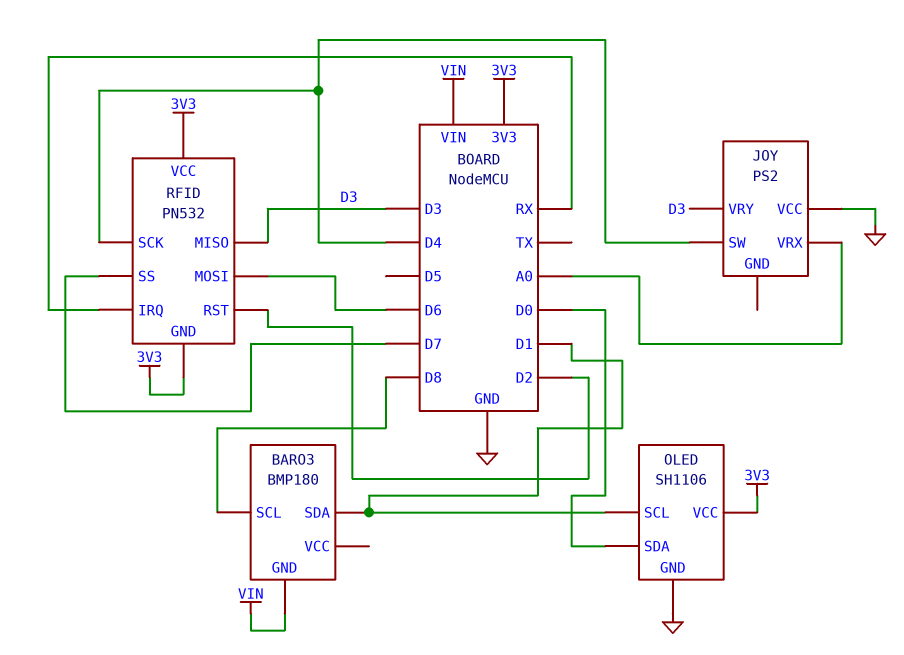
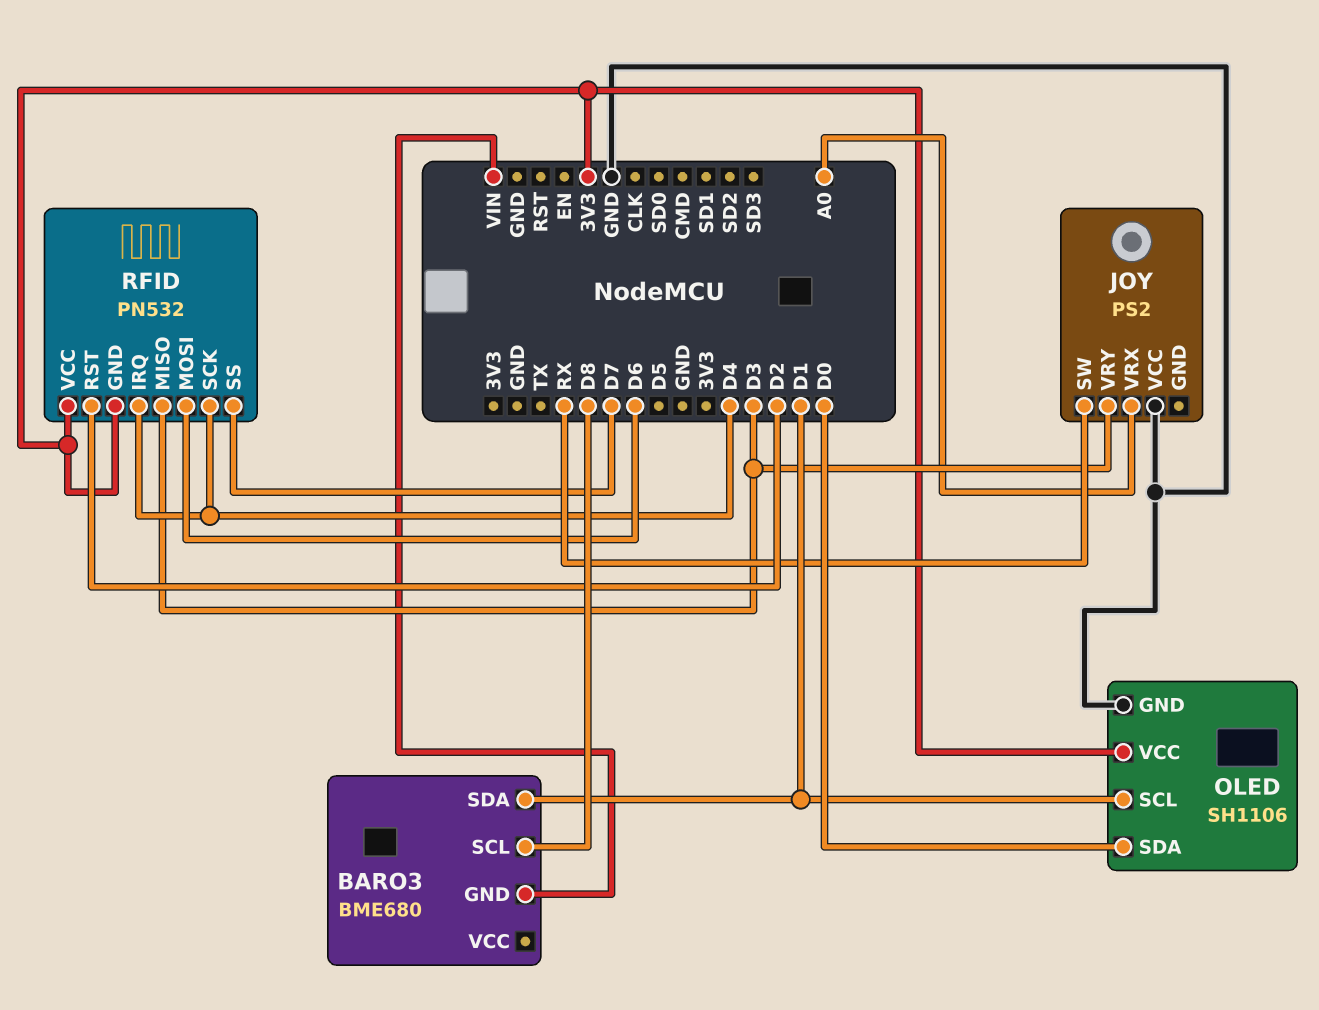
BARO3: BMP180 -> BME680
JOY pin SW: D4 -> RX
RFID pin IRQ: RX -> D4

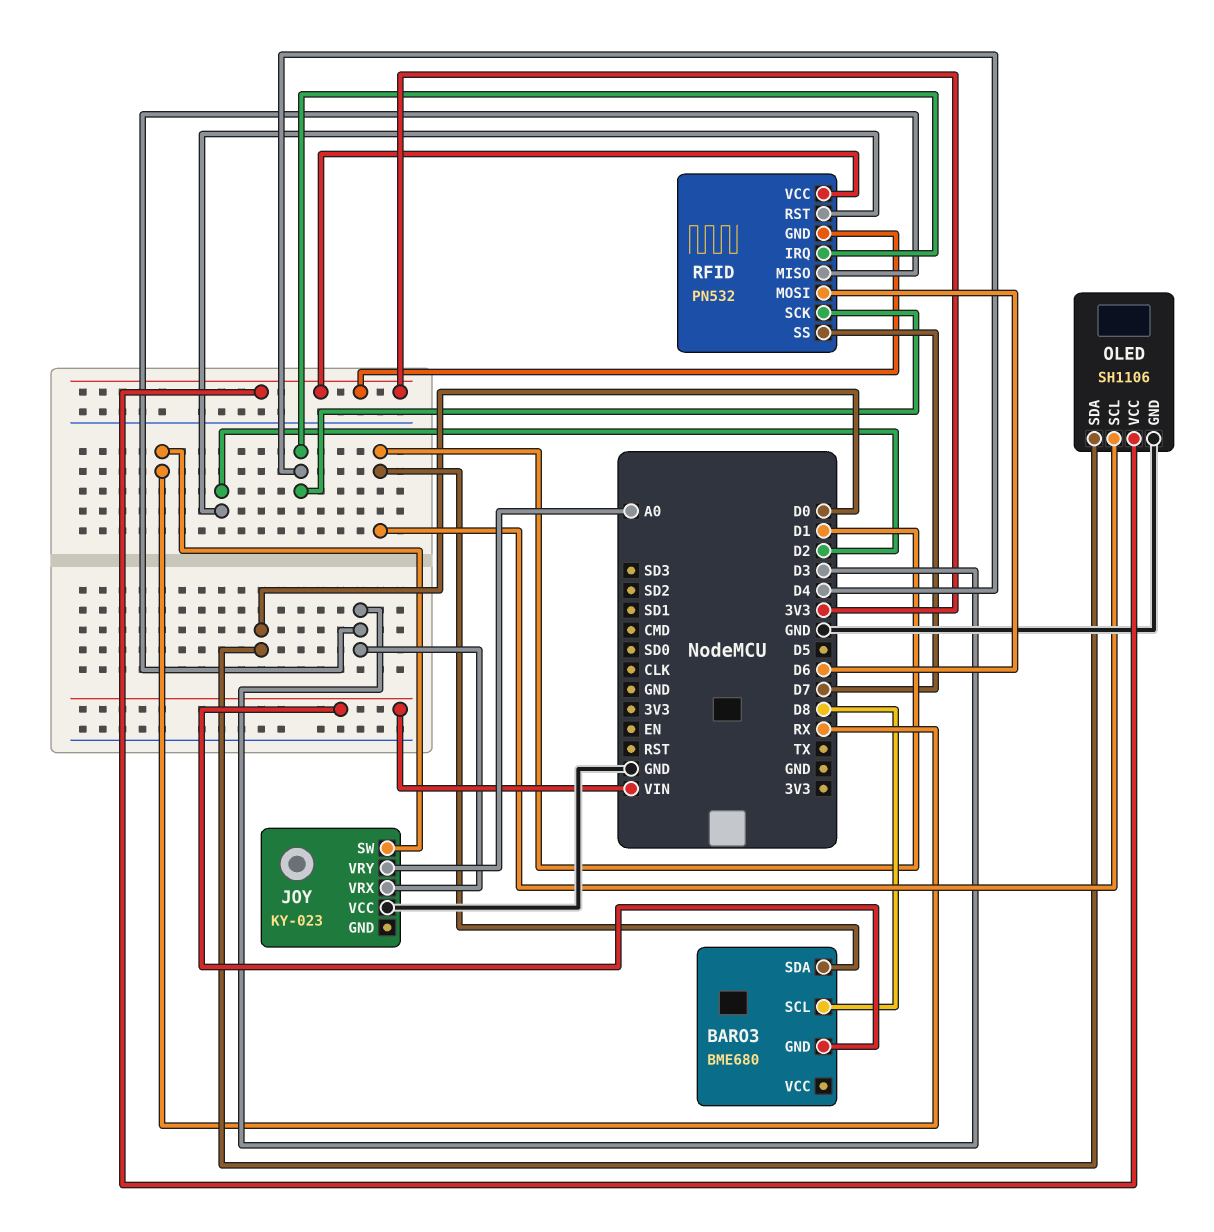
JOY: PS2 -> KY-023
JOY pin VRX: A0 -> D3
JOY pin VRY: D3 -> A0

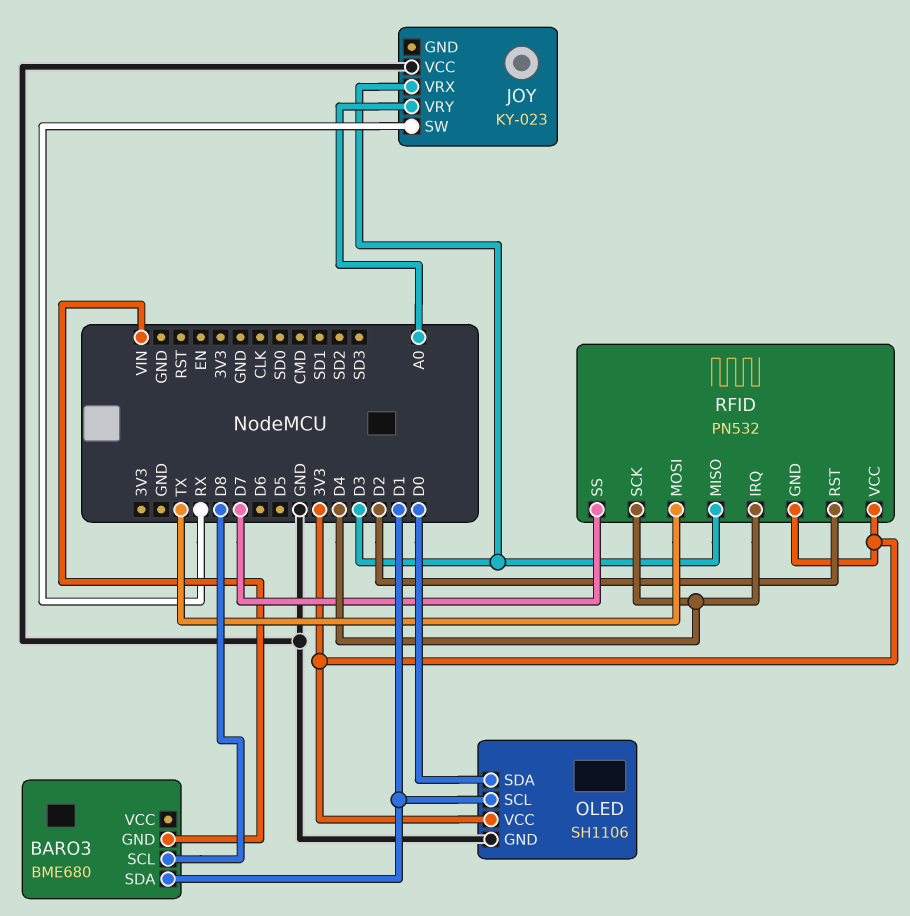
RFID pin MOSI: D6 -> TX

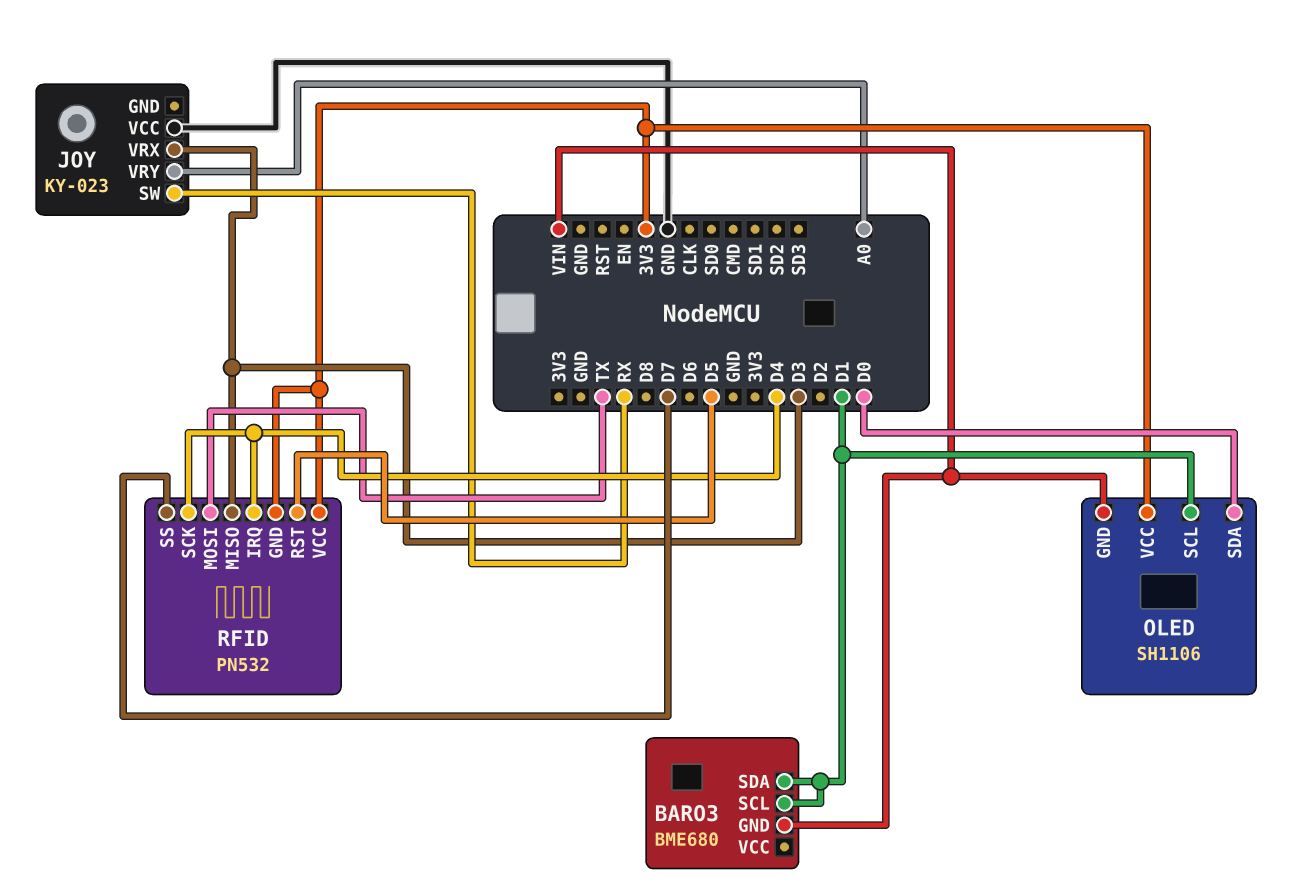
BARO3 pin SCL: D8 -> D1
OLED pin GND: GND -> VIN
RFID pin RST: D2 -> D5

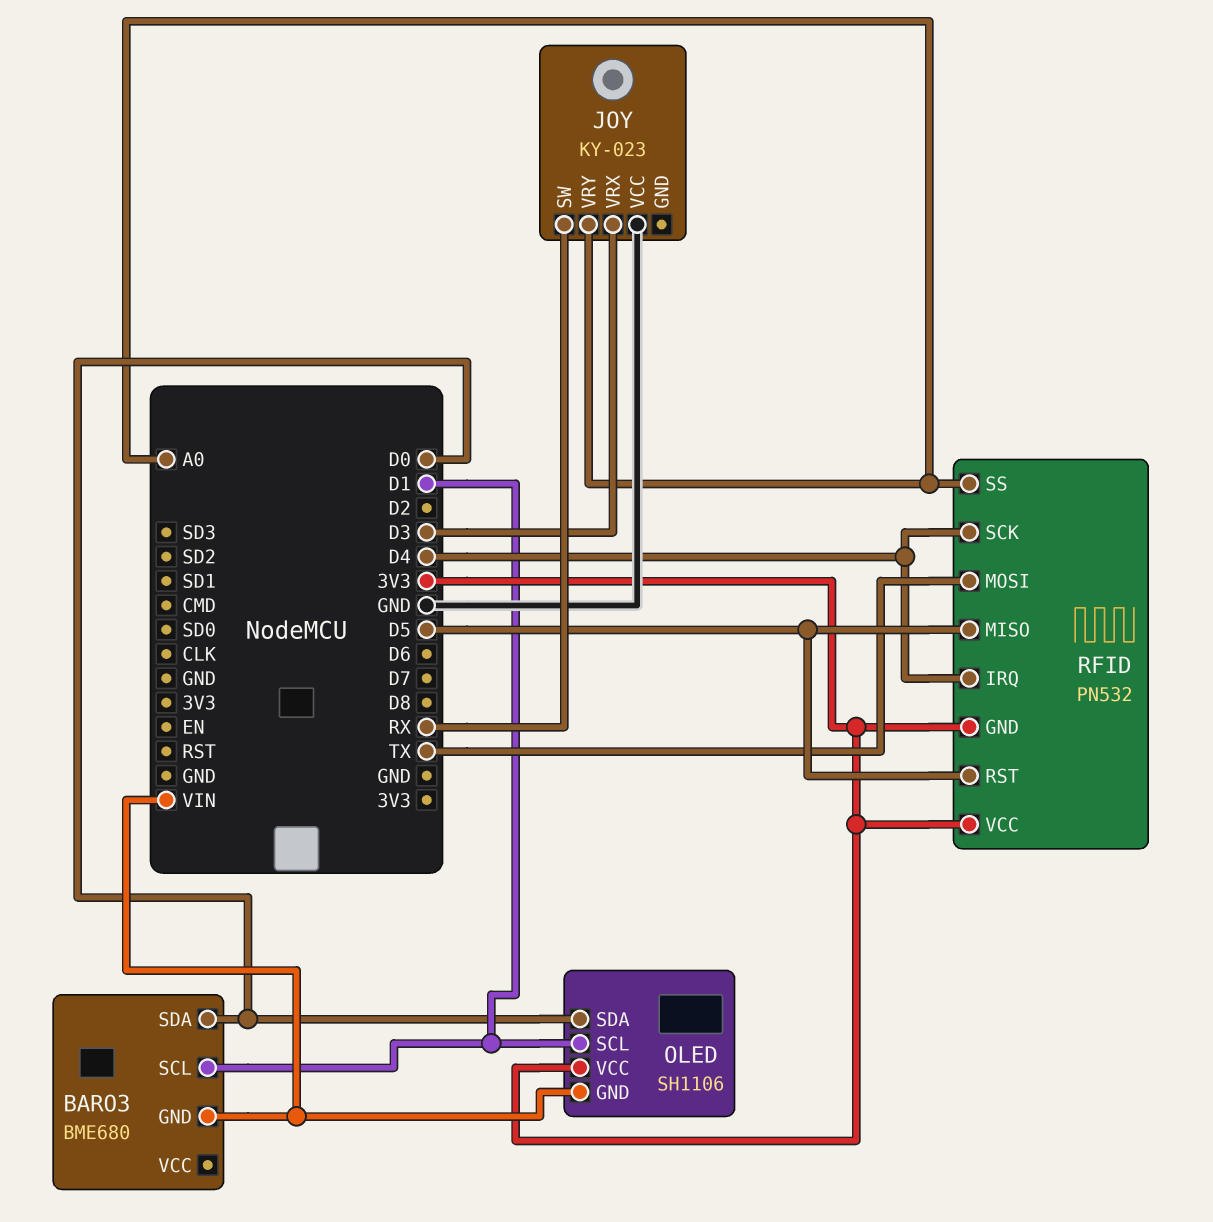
BARO3 pin SDA: D1 -> D0
RFID pin MISO: D3 -> D5
RFID pin SS: D7 -> A0

